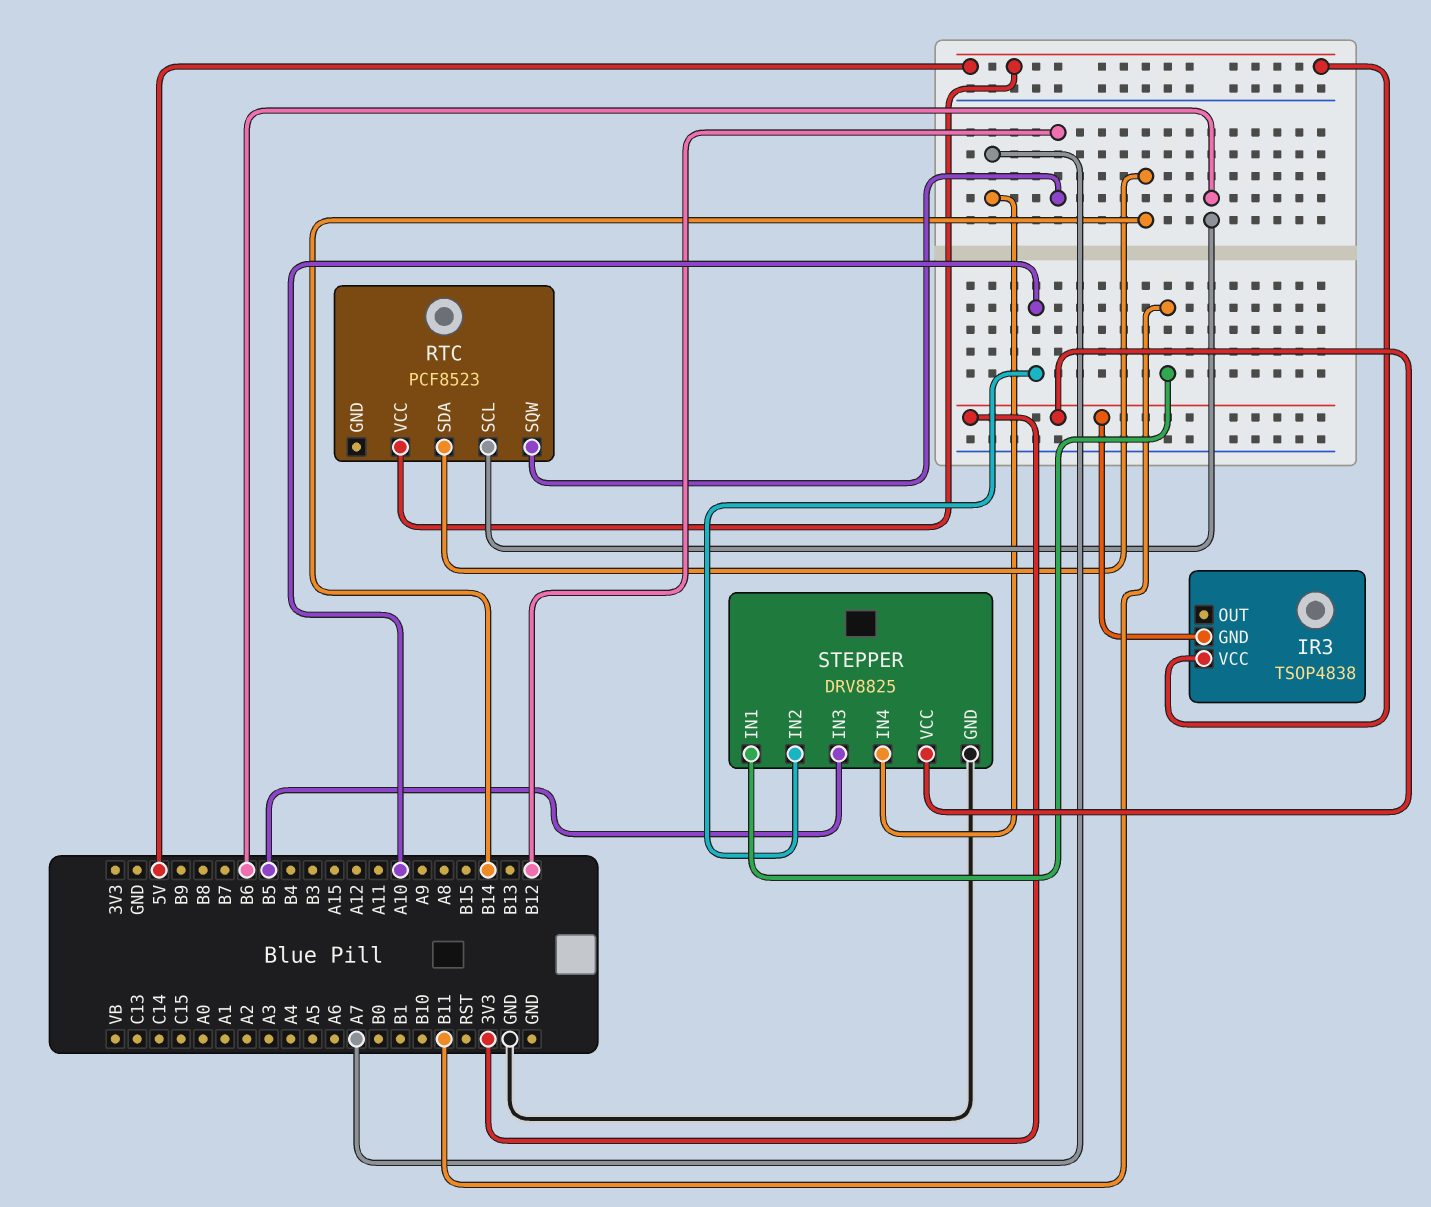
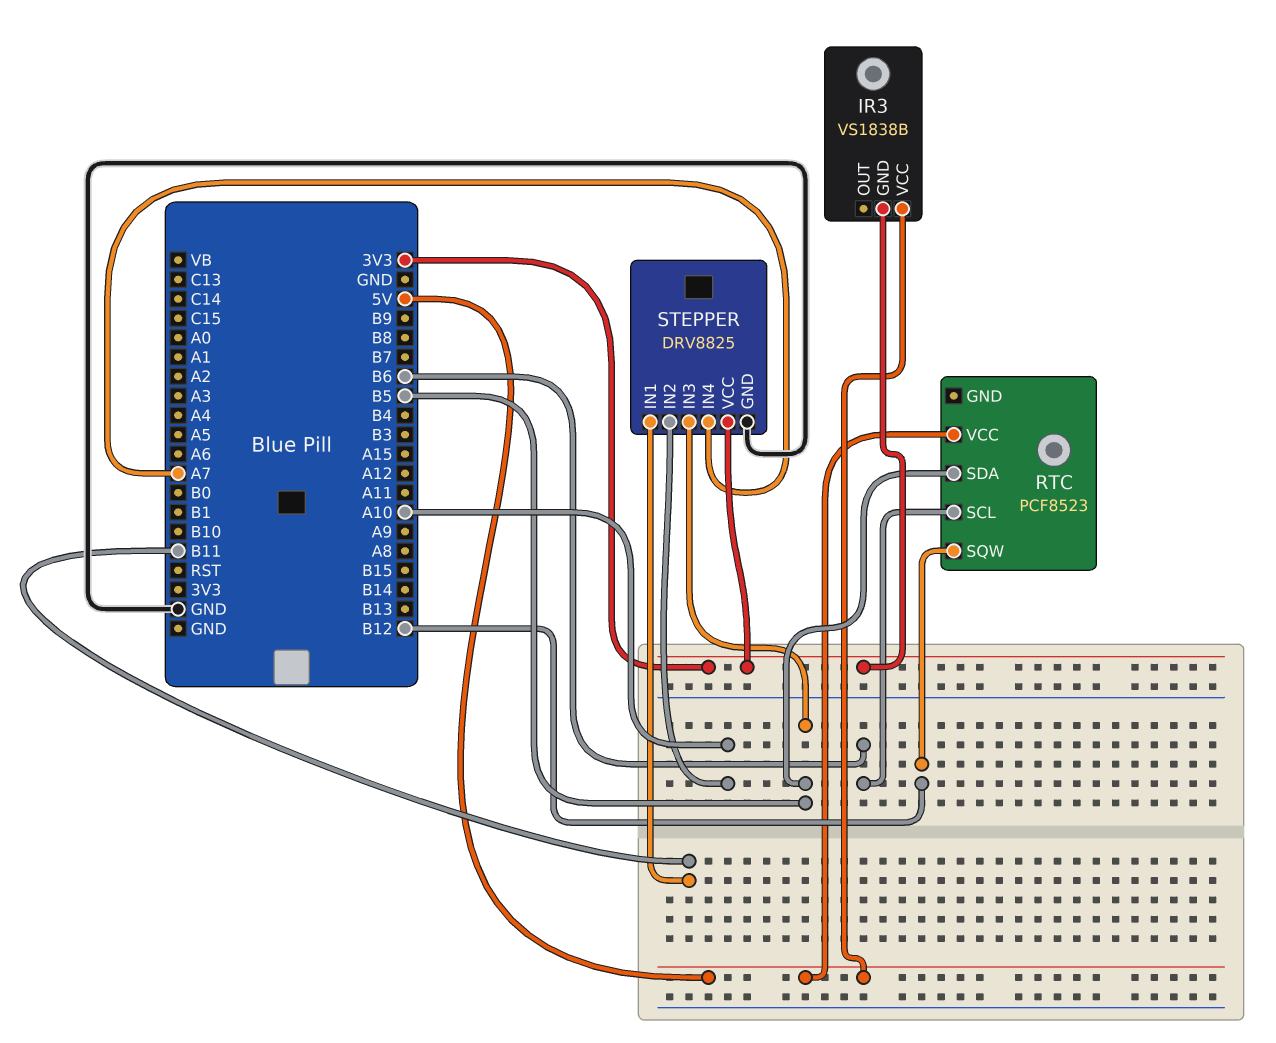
IR3: TSOP4838 -> VS1838B
RTC pin SDA: B14 -> B5

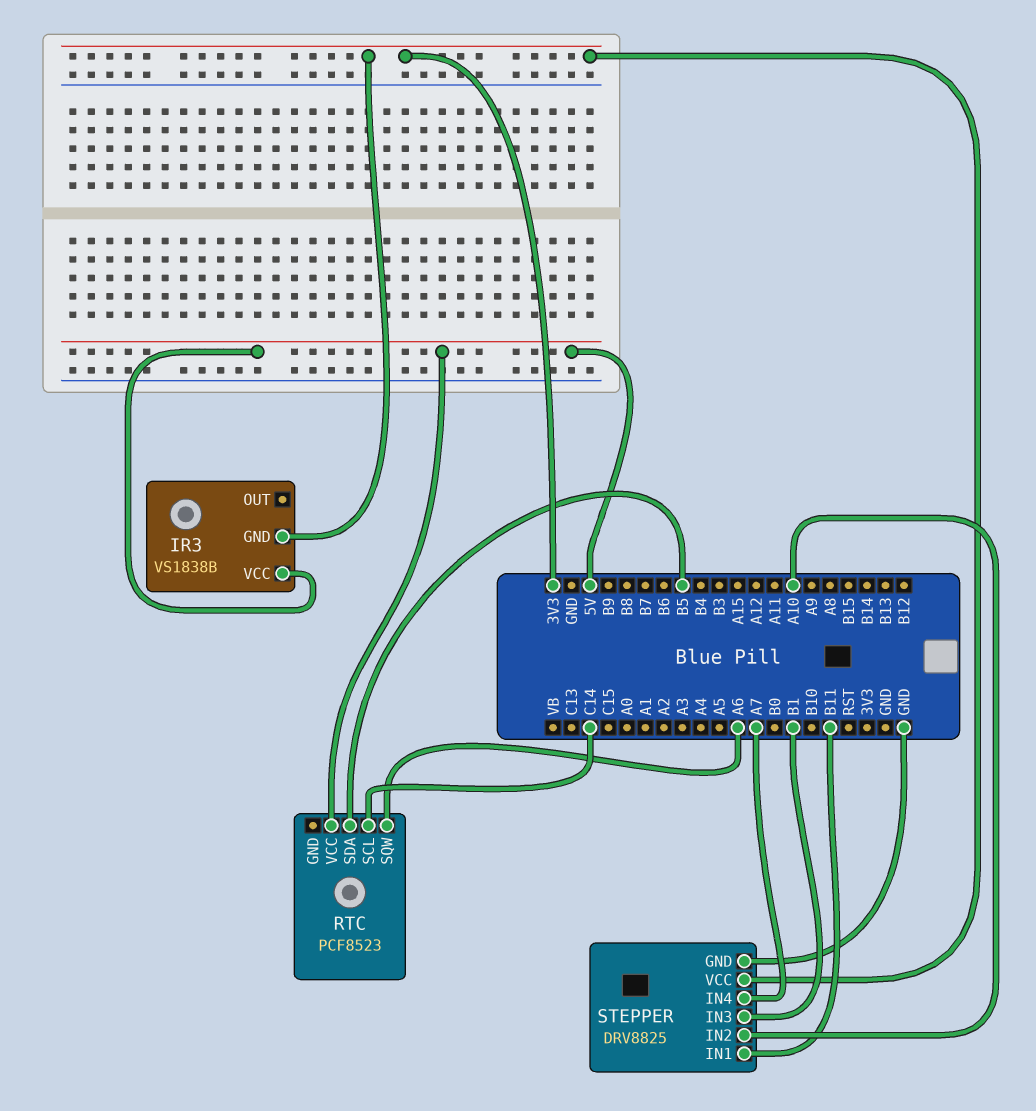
RTC pin SCL: B6 -> C14
RTC pin SQW: B12 -> A6
STEPPER pin IN3: B5 -> B1

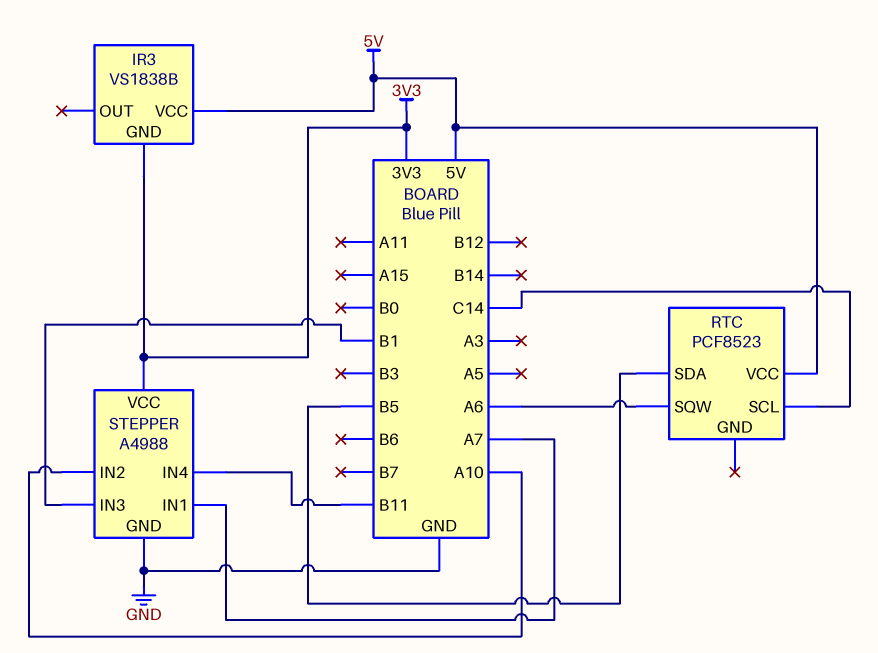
STEPPER: DRV8825 -> A4988
STEPPER pin IN1: B11 -> A7
STEPPER pin IN4: A7 -> B11

